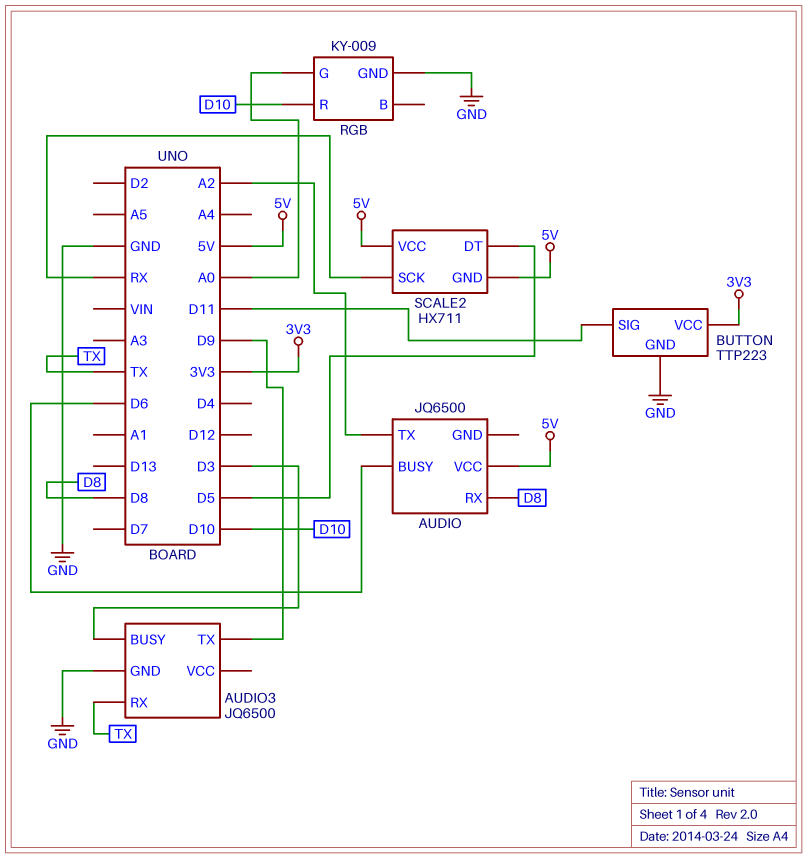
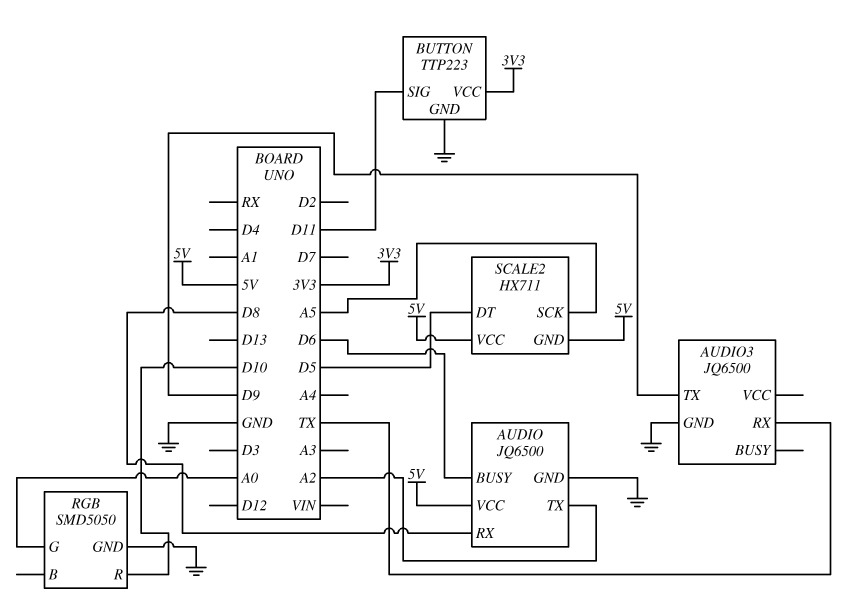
AUDIO pin GND: none -> GND
AUDIO3 pin BUSY: D3 -> none
RGB: KY-009 -> SMD5050
SCALE2 pin SCK: RX -> A5

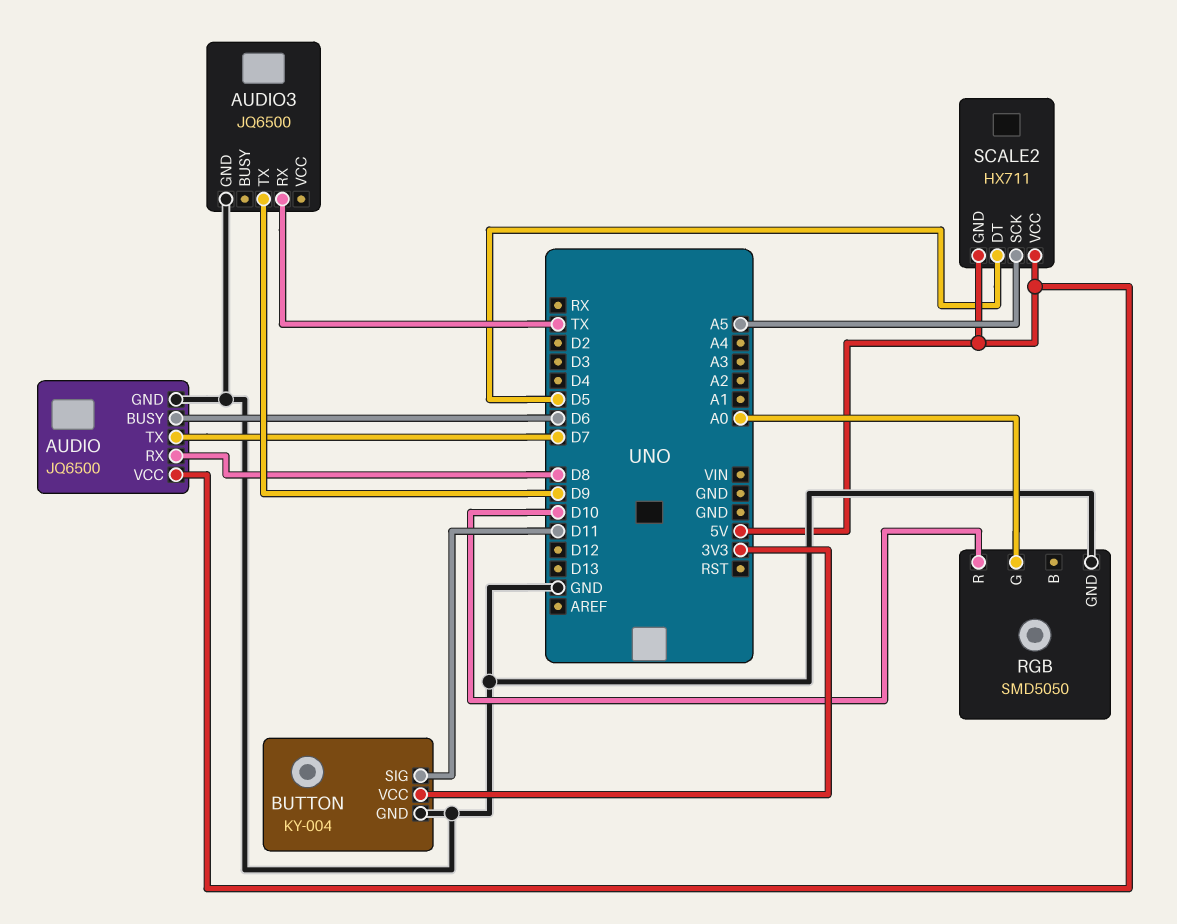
AUDIO pin TX: A2 -> D7
BUTTON: TTP223 -> KY-004

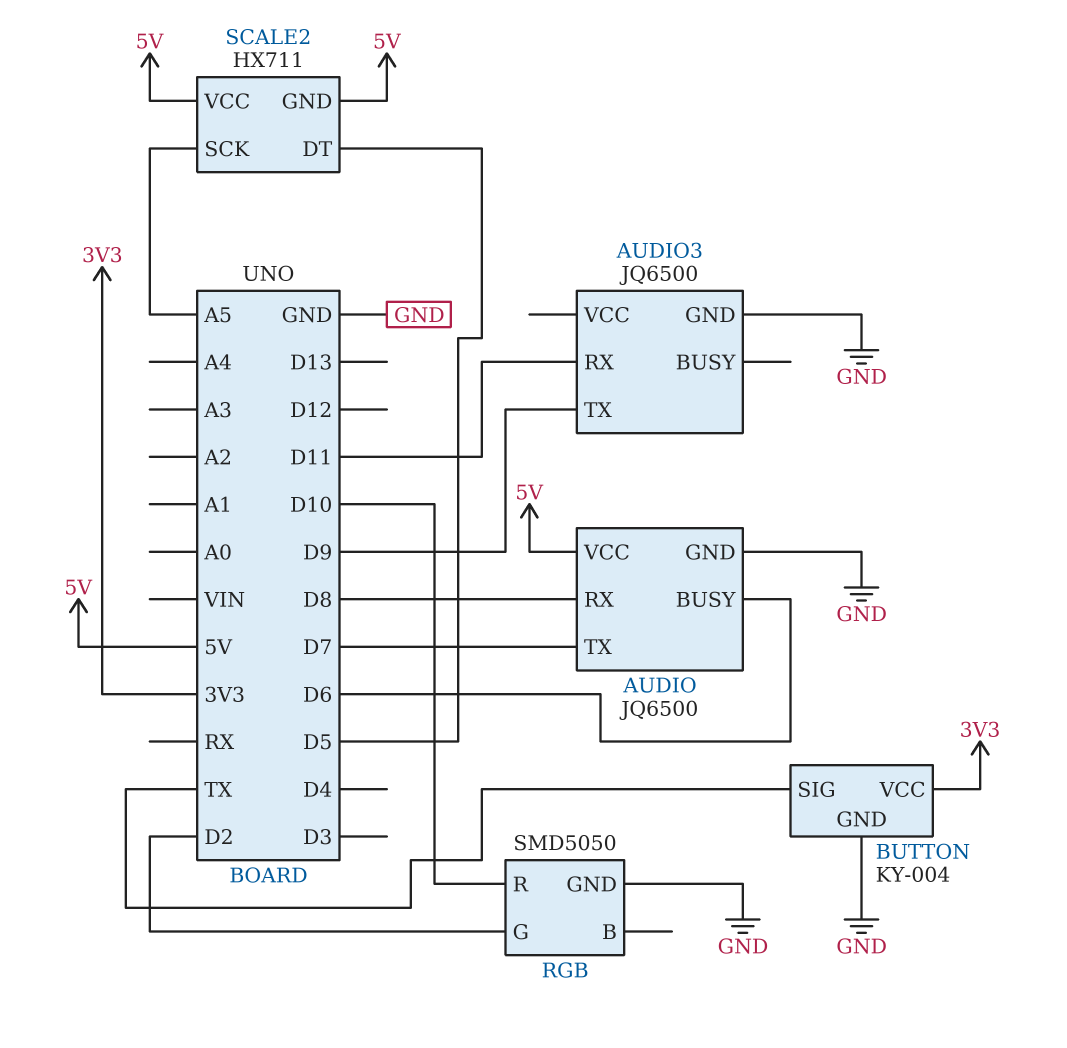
AUDIO3 pin RX: TX -> D11
BUTTON pin SIG: D11 -> TX
RGB pin G: A0 -> D2

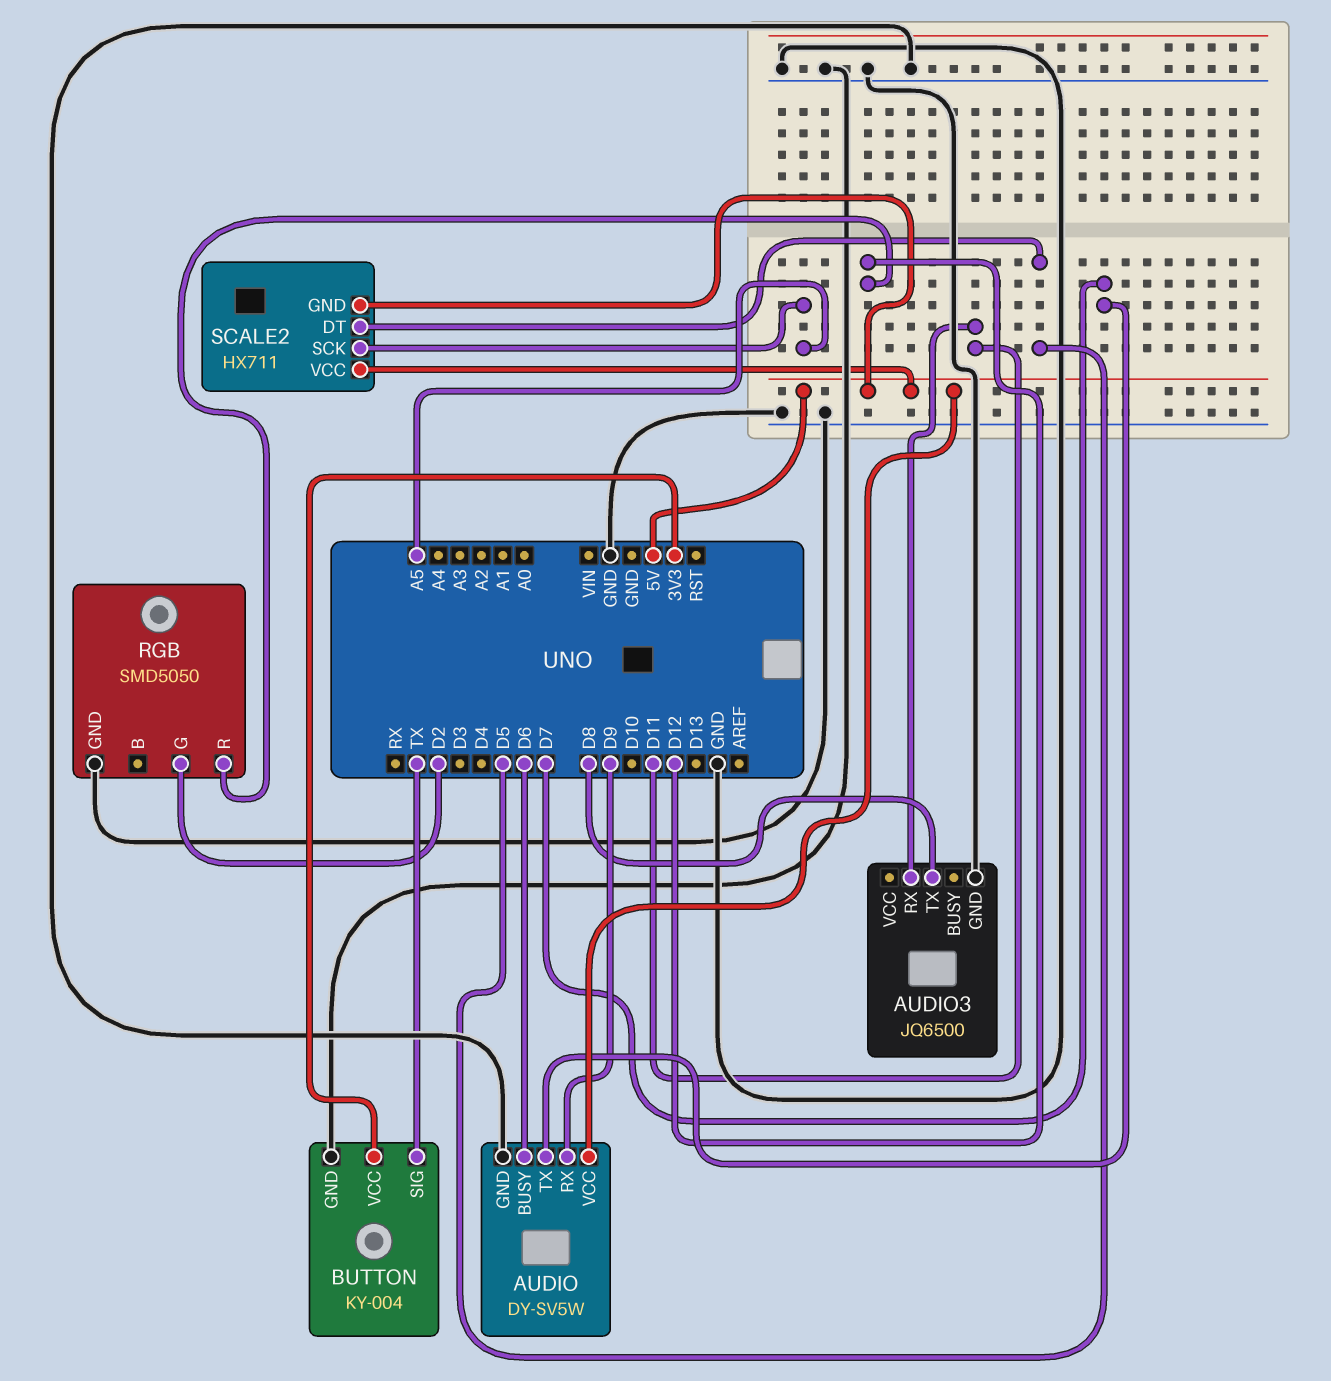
AUDIO: JQ6500 -> DY-SV5W
AUDIO pin RX: D8 -> D9
AUDIO3 pin TX: D9 -> D8
RGB pin R: D10 -> D12

